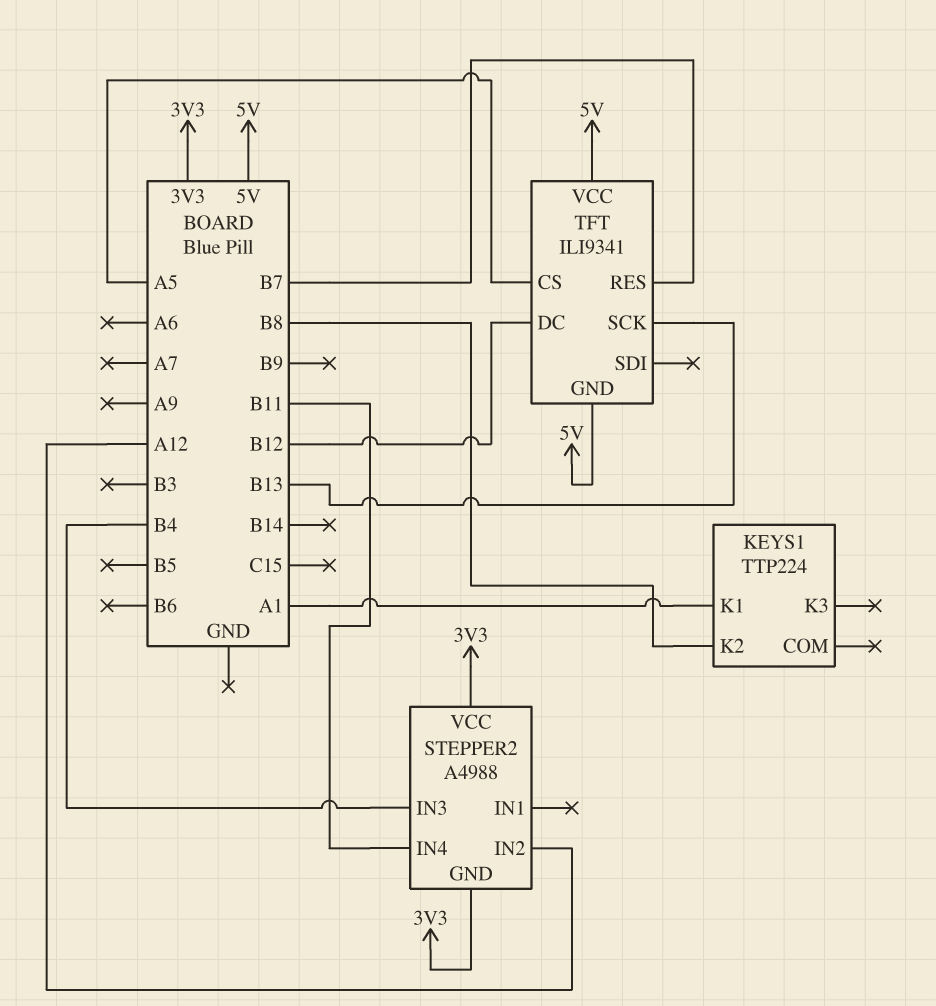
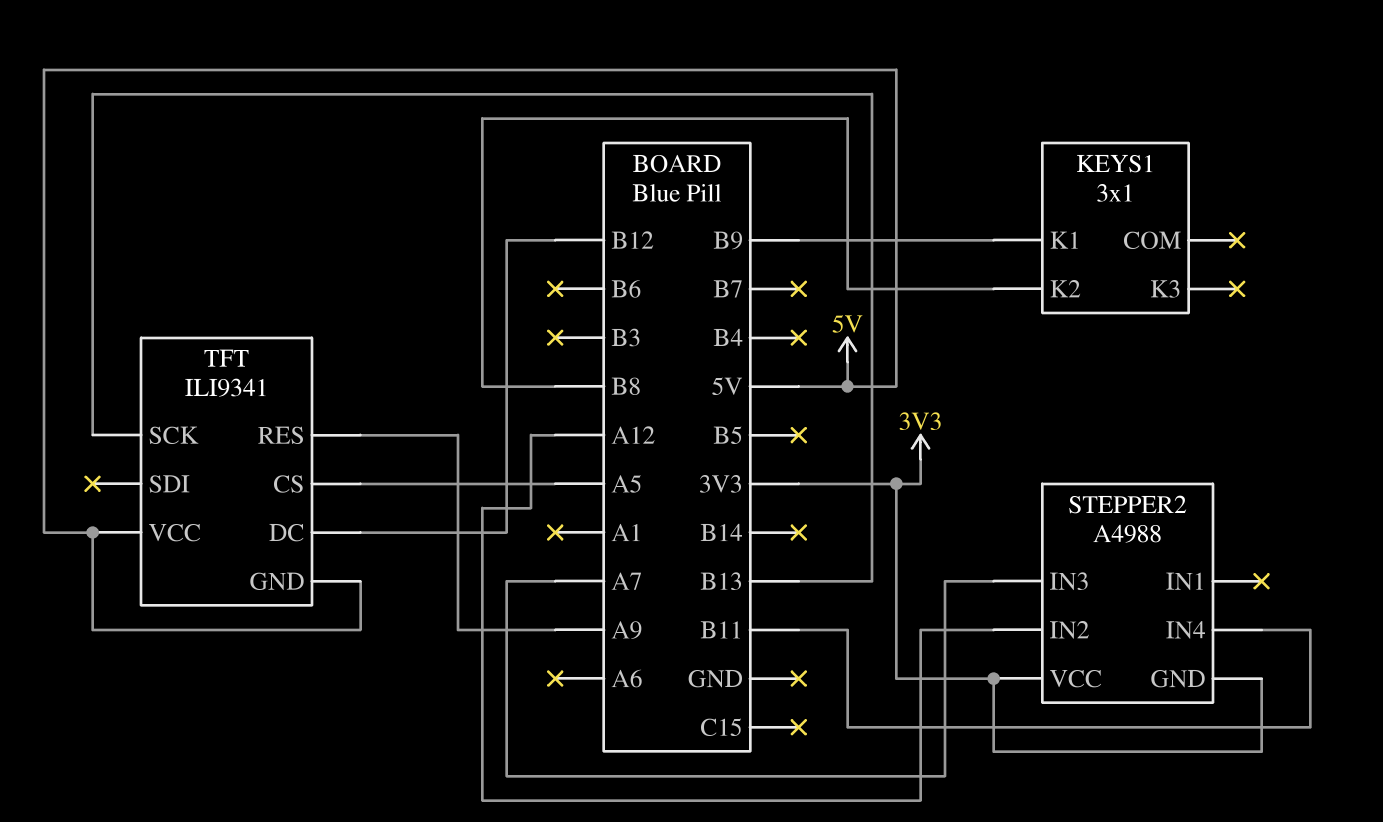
KEYS1: TTP224 -> 3x1
KEYS1 pin K1: A1 -> B9
STEPPER2 pin IN3: B4 -> A7
TFT pin RES: B7 -> A9

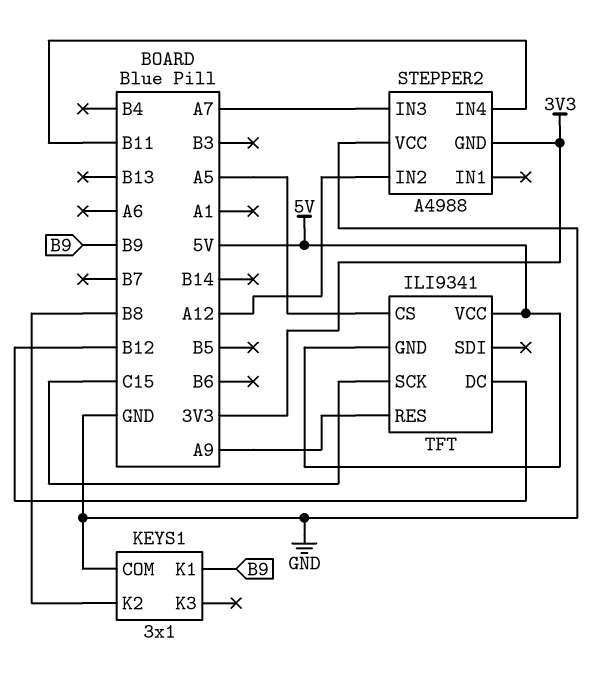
KEYS1 pin COM: none -> GND
STEPPER2 pin VCC: 3V3 -> GND
TFT pin SCK: B13 -> C15

